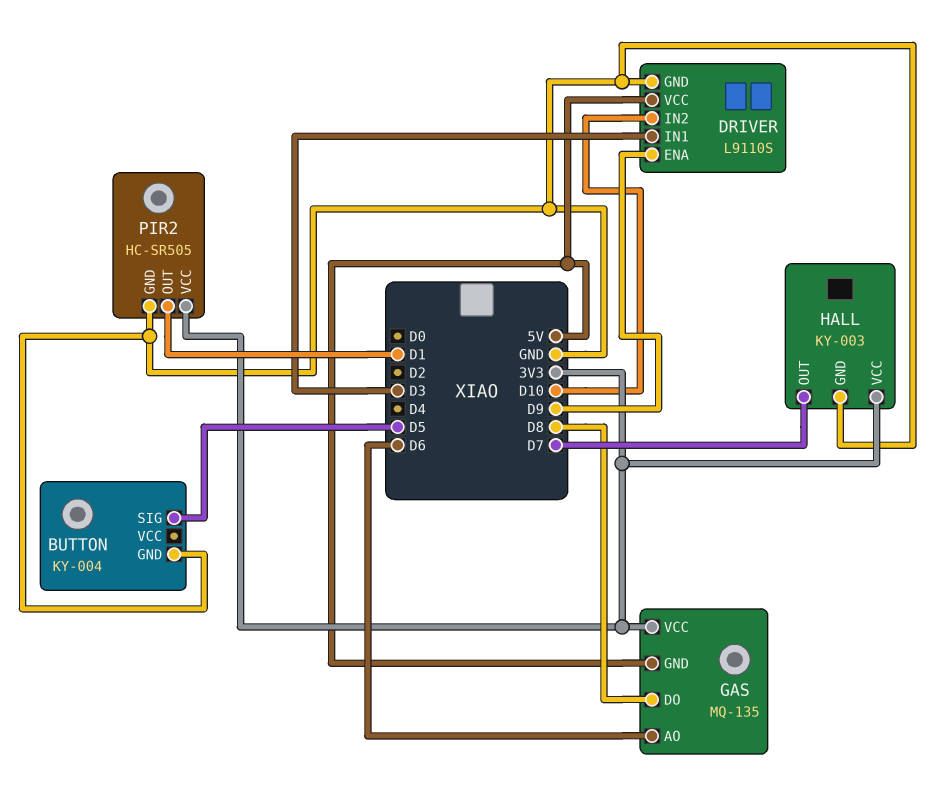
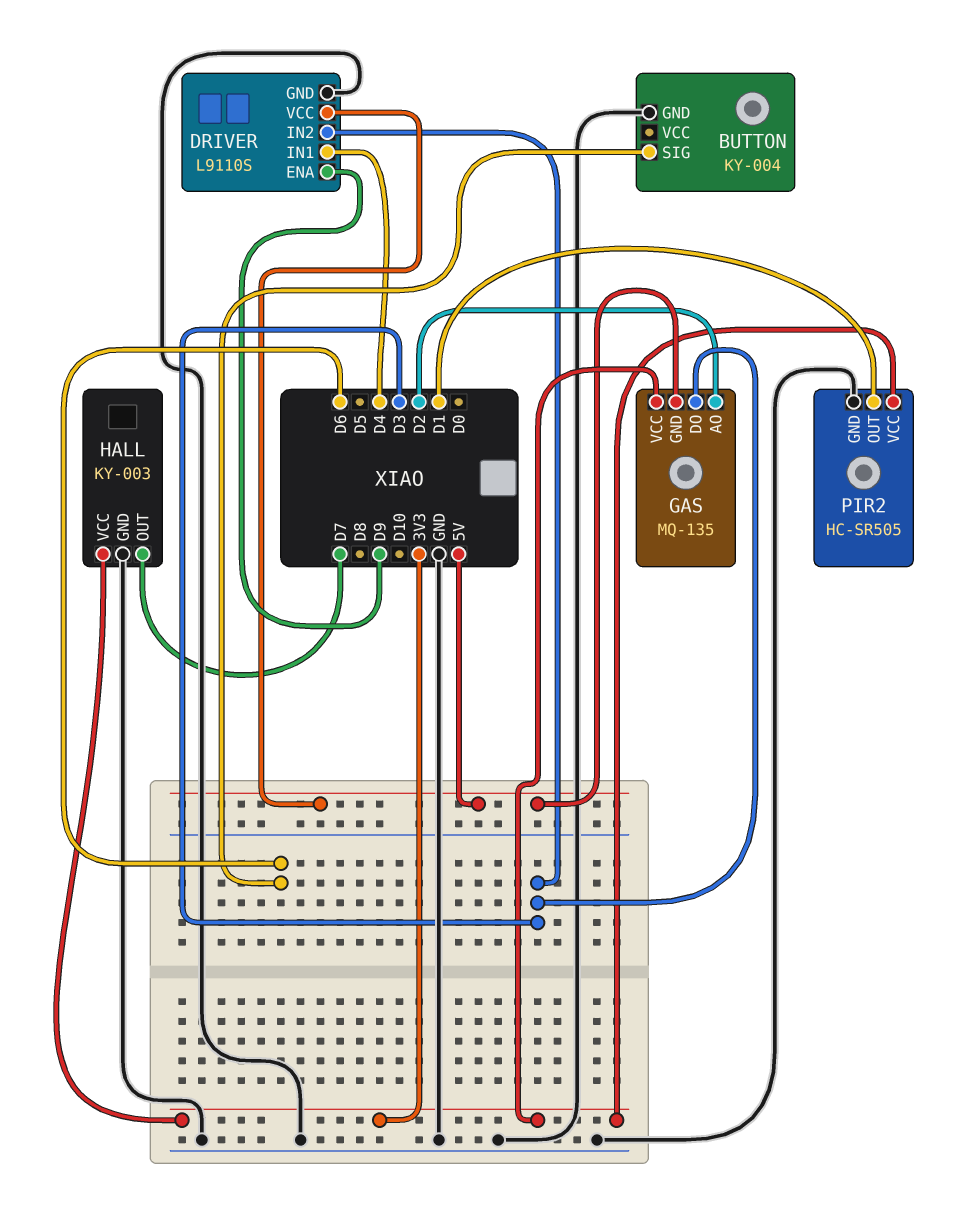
BUTTON pin SIG: D5 -> D6
DRIVER pin IN1: D3 -> D4
DRIVER pin IN2: D10 -> D3
GAS pin AO: D6 -> D2
GAS pin DO: D8 -> D3

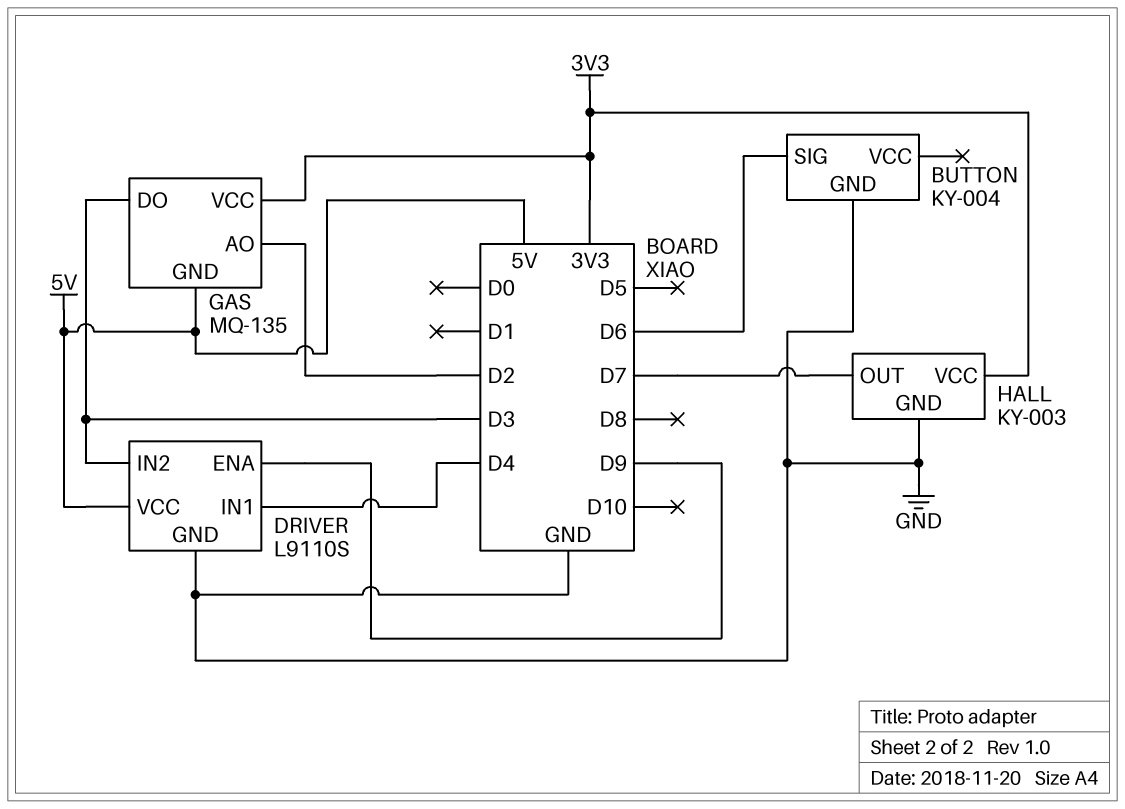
PIR2: HC-SR505 -> none
PIR2 pin GND: GND -> none
PIR2 pin OUT: D1 -> none
PIR2 pin VCC: 3V3 -> none

